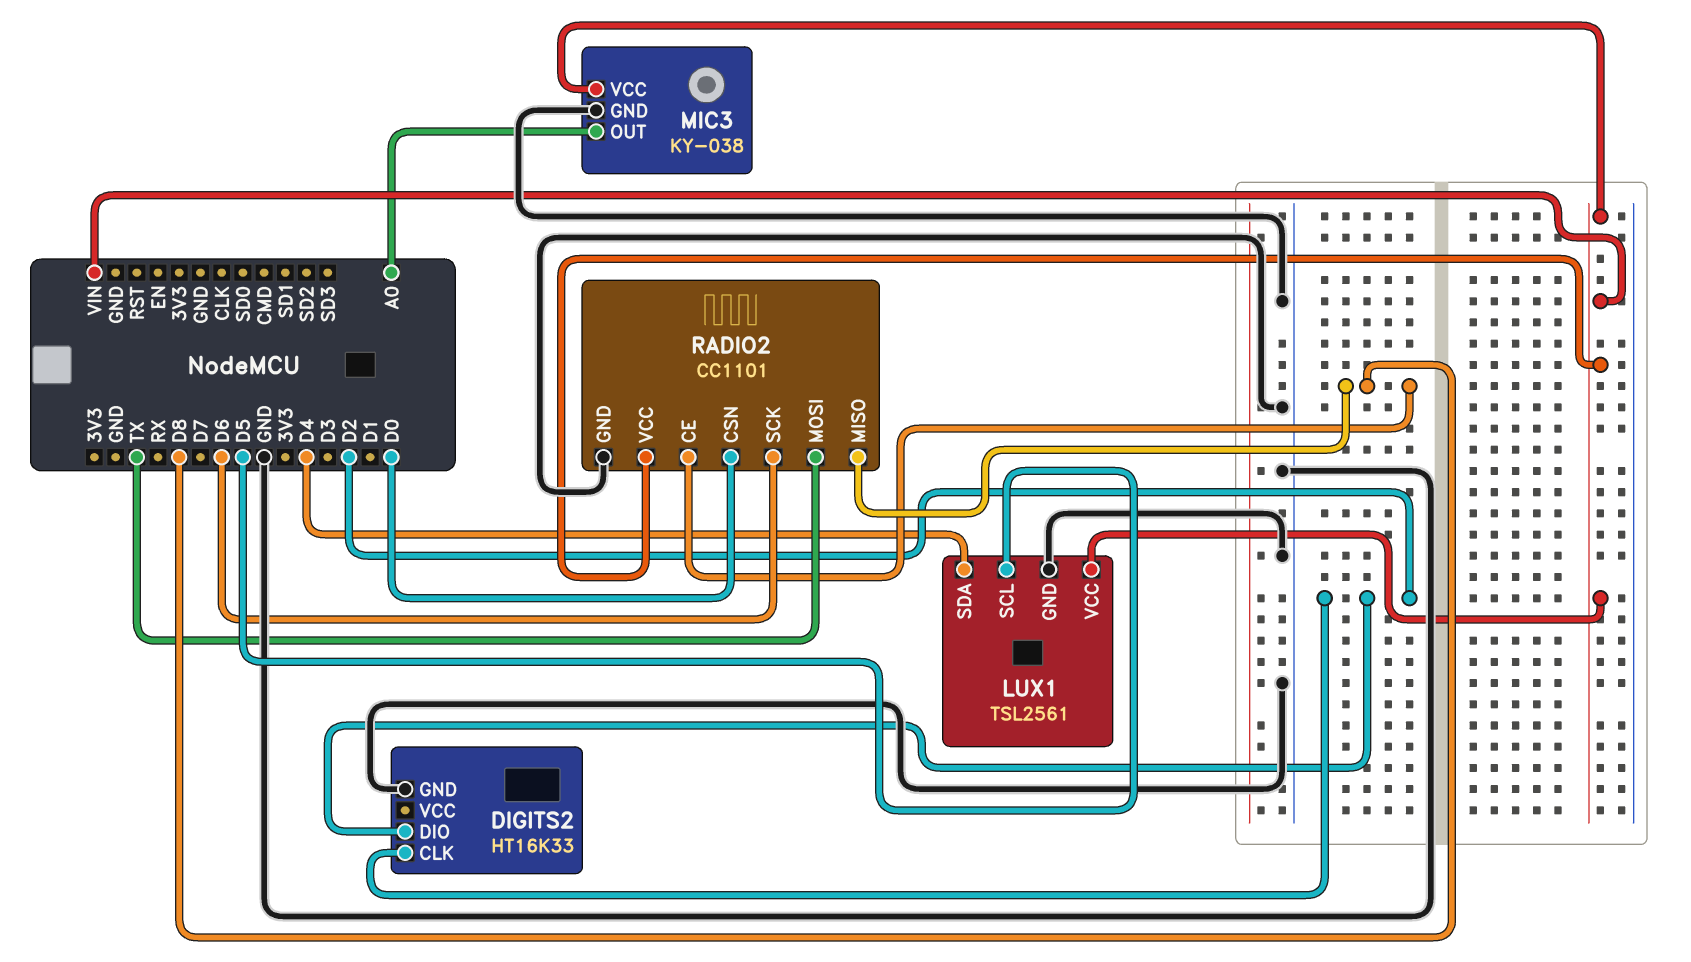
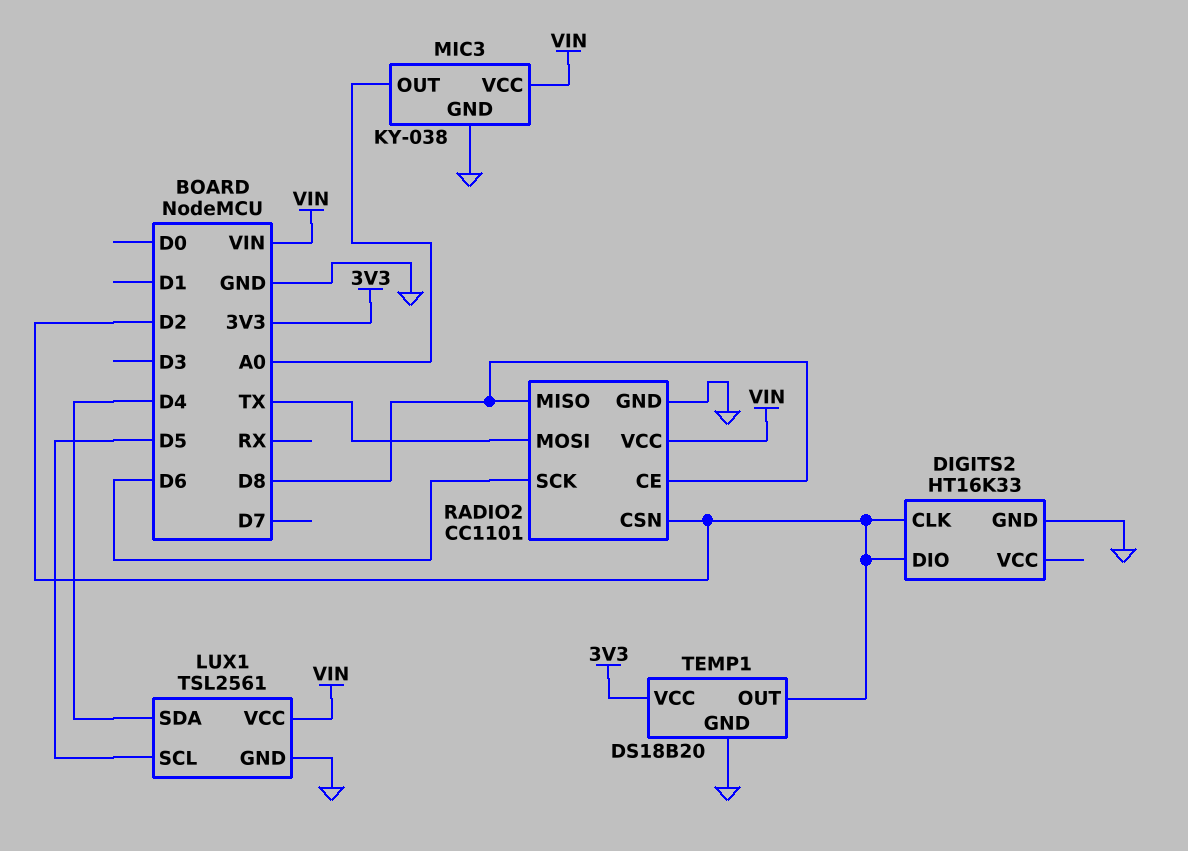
RADIO2 pin CSN: D0 -> D2
TEMP1: none -> DS18B20
TEMP1 pin GND: none -> GND
TEMP1 pin OUT: none -> D2
TEMP1 pin VCC: none -> 3V3

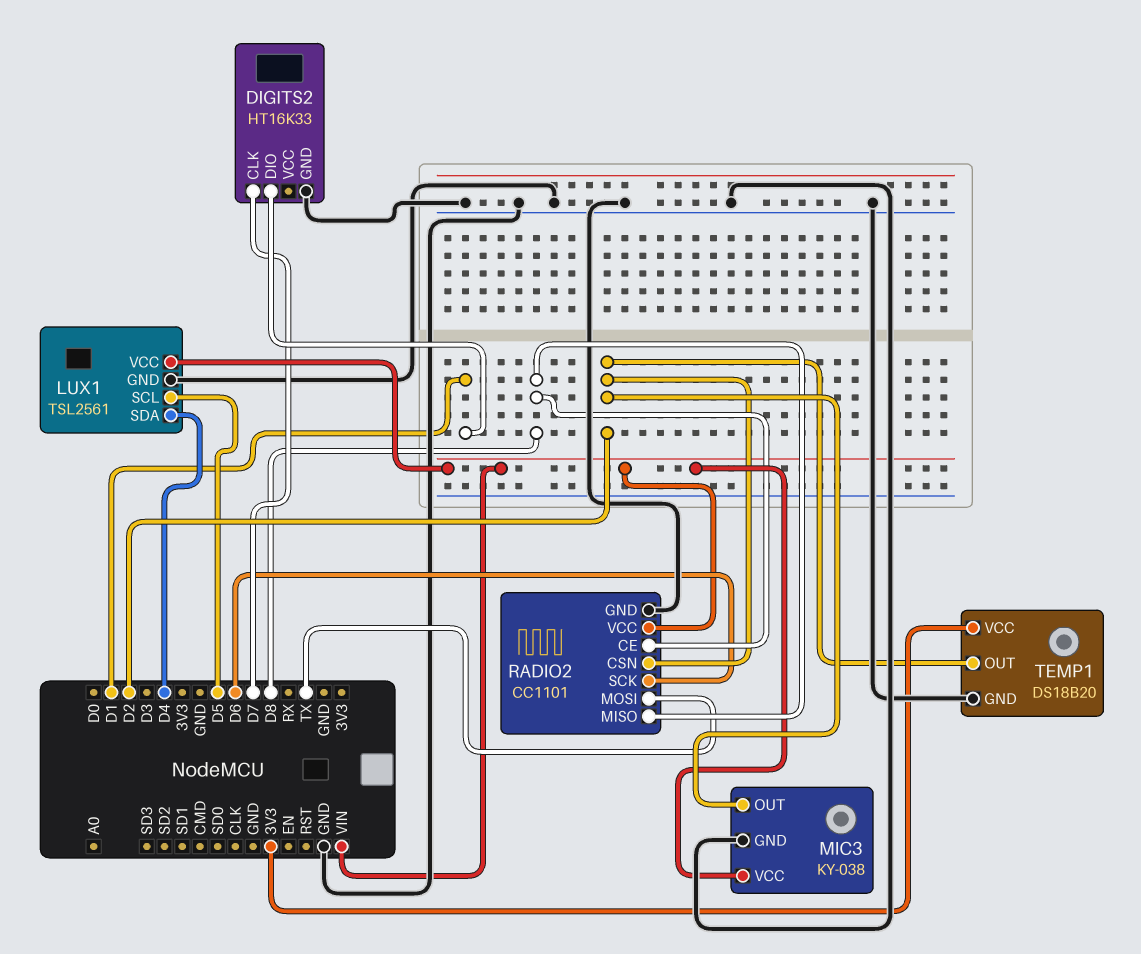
DIGITS2 pin CLK: D2 -> D7
DIGITS2 pin DIO: D2 -> D1
MIC3 pin OUT: A0 -> D2

